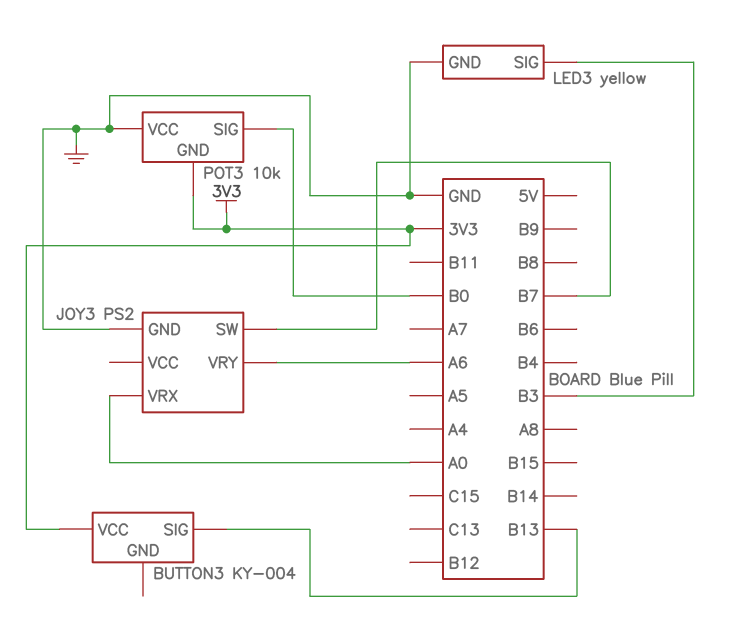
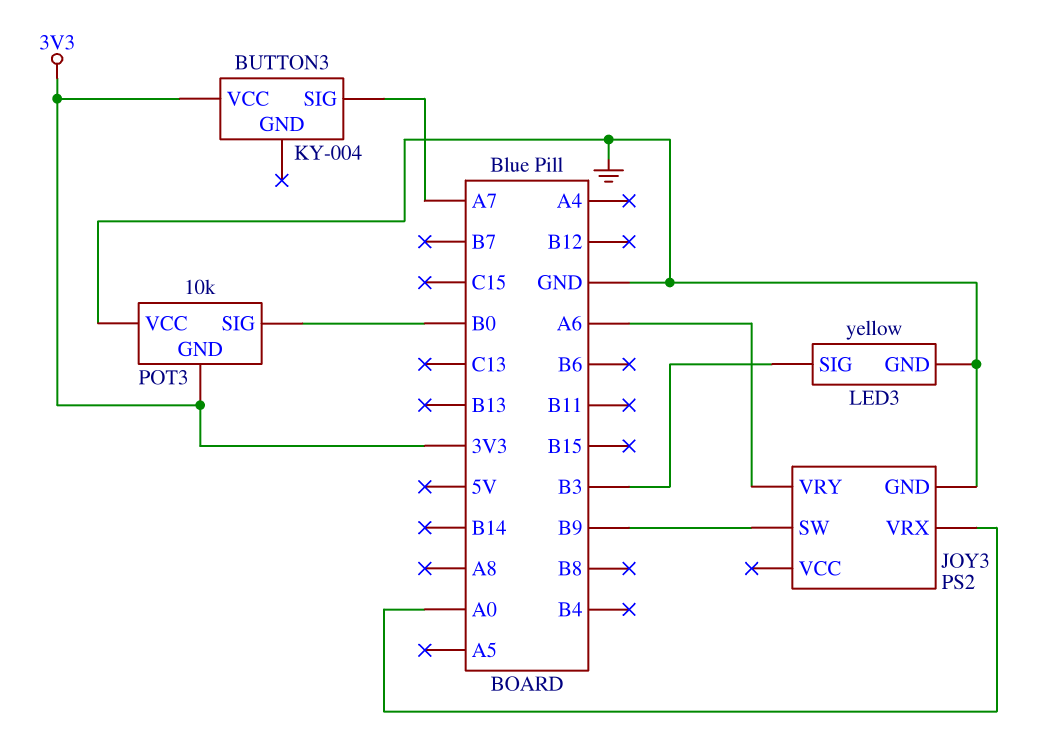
BUTTON3 pin SIG: B13 -> A7
JOY3 pin SW: B7 -> B9

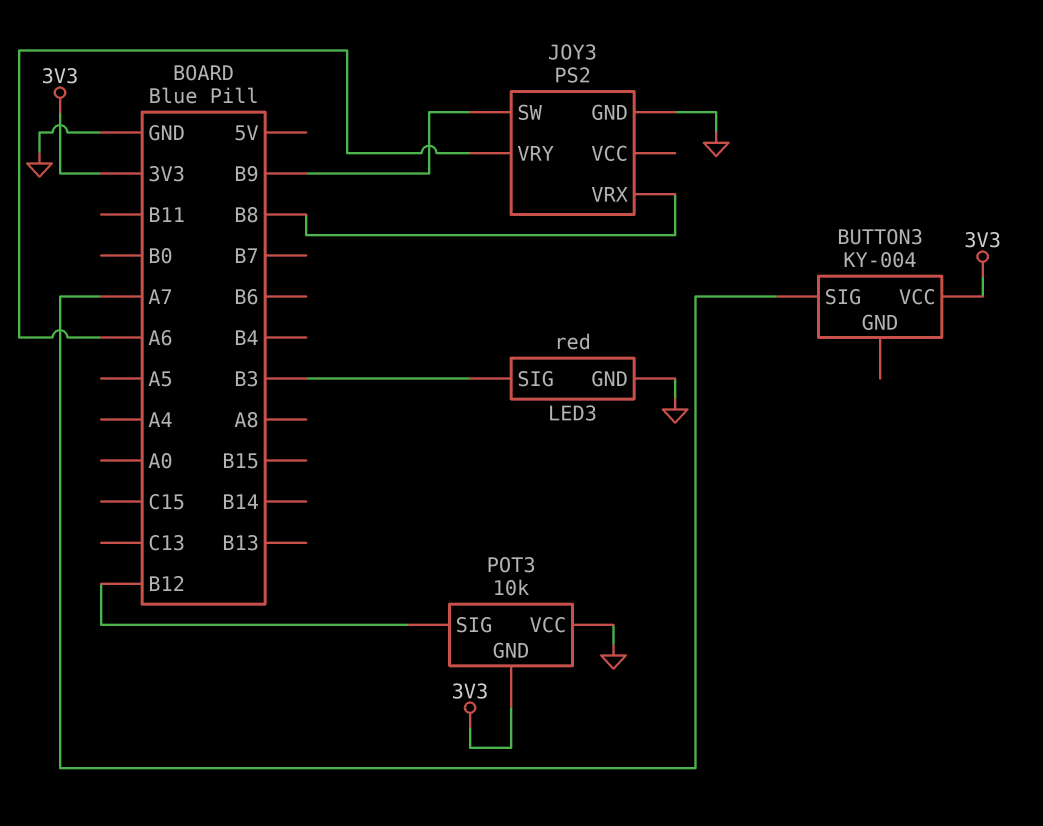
JOY3 pin VRX: A0 -> B8
LED3: yellow -> red
POT3 pin SIG: B0 -> B12

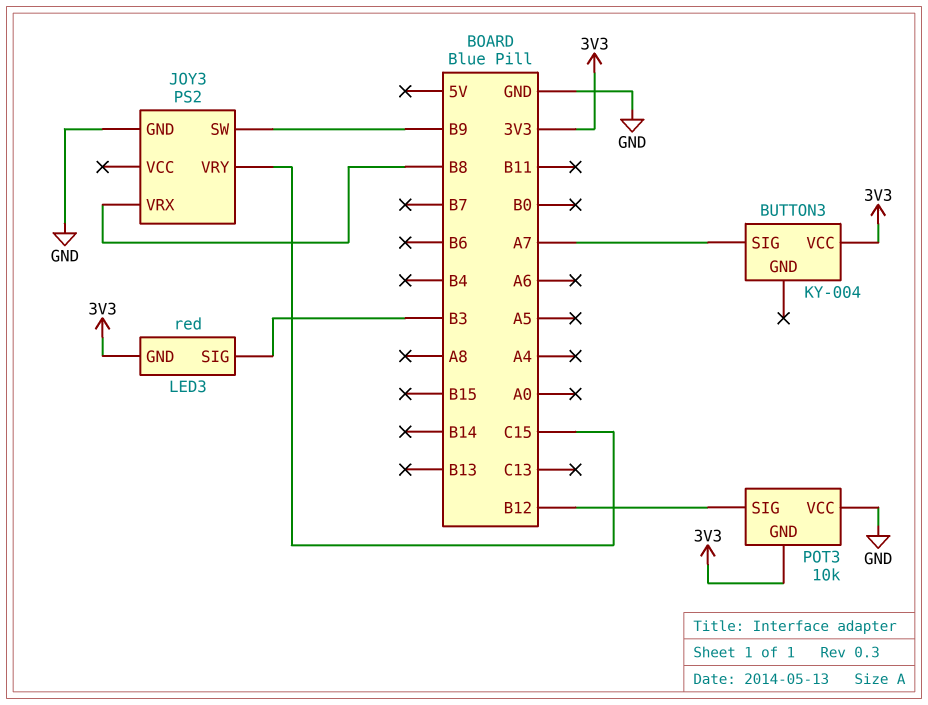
JOY3 pin VRY: A6 -> C15
LED3 pin GND: GND -> 3V3

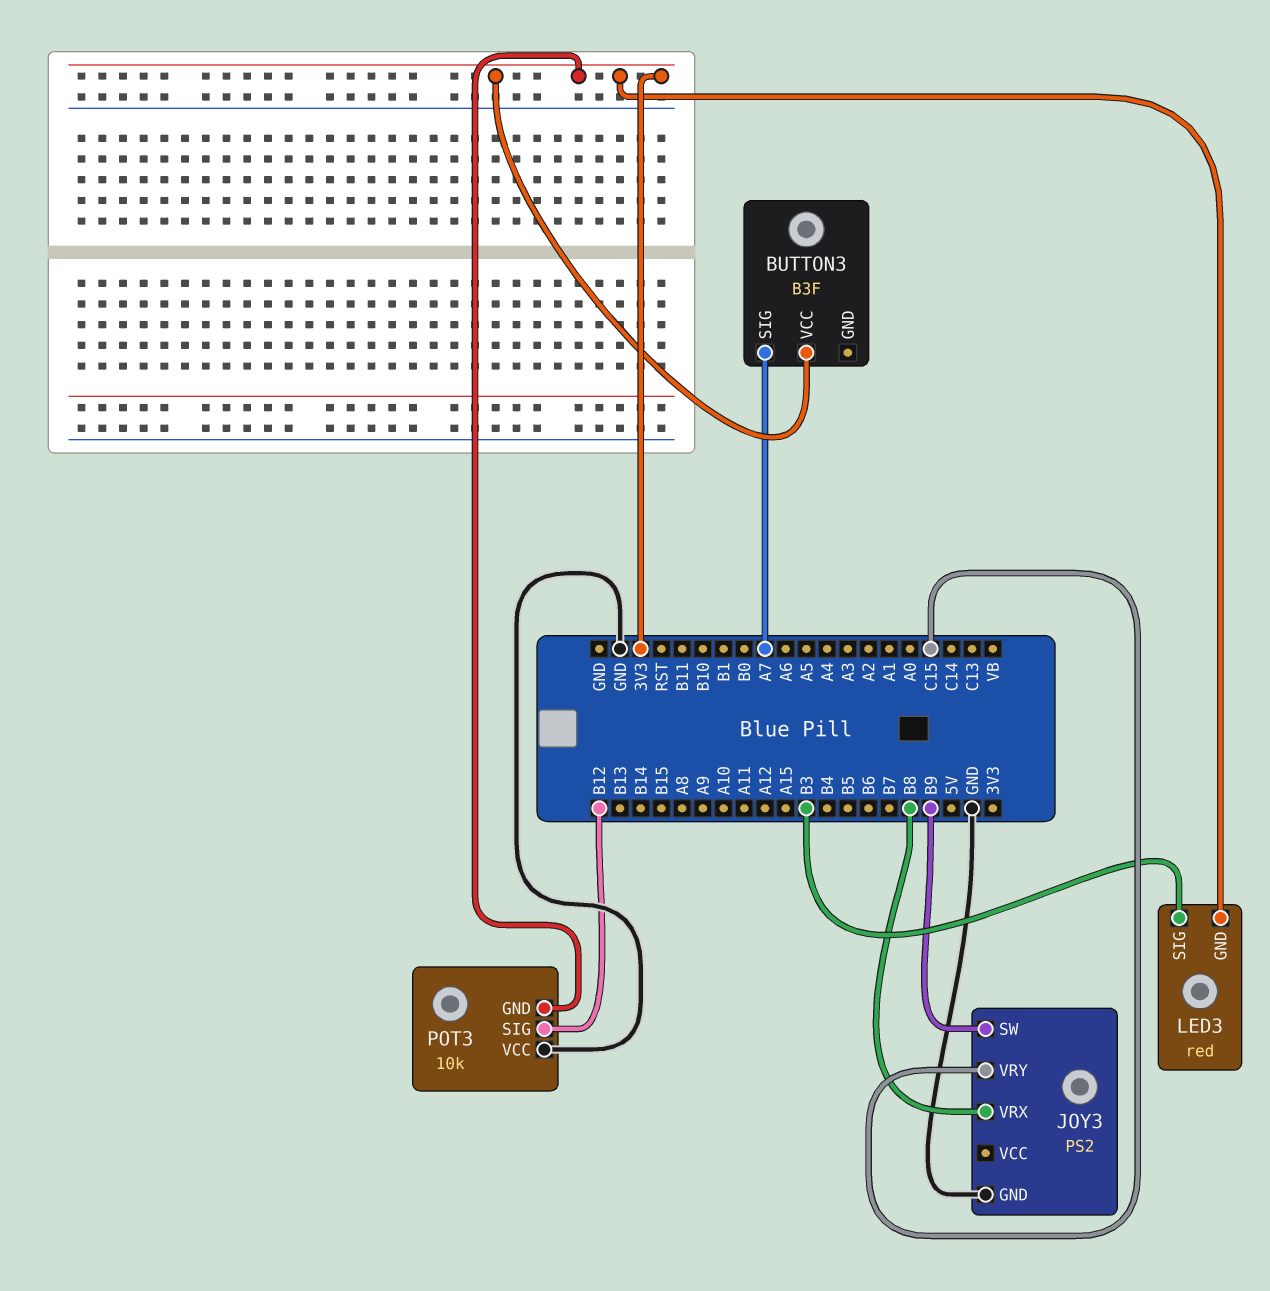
BUTTON3: KY-004 -> B3F

